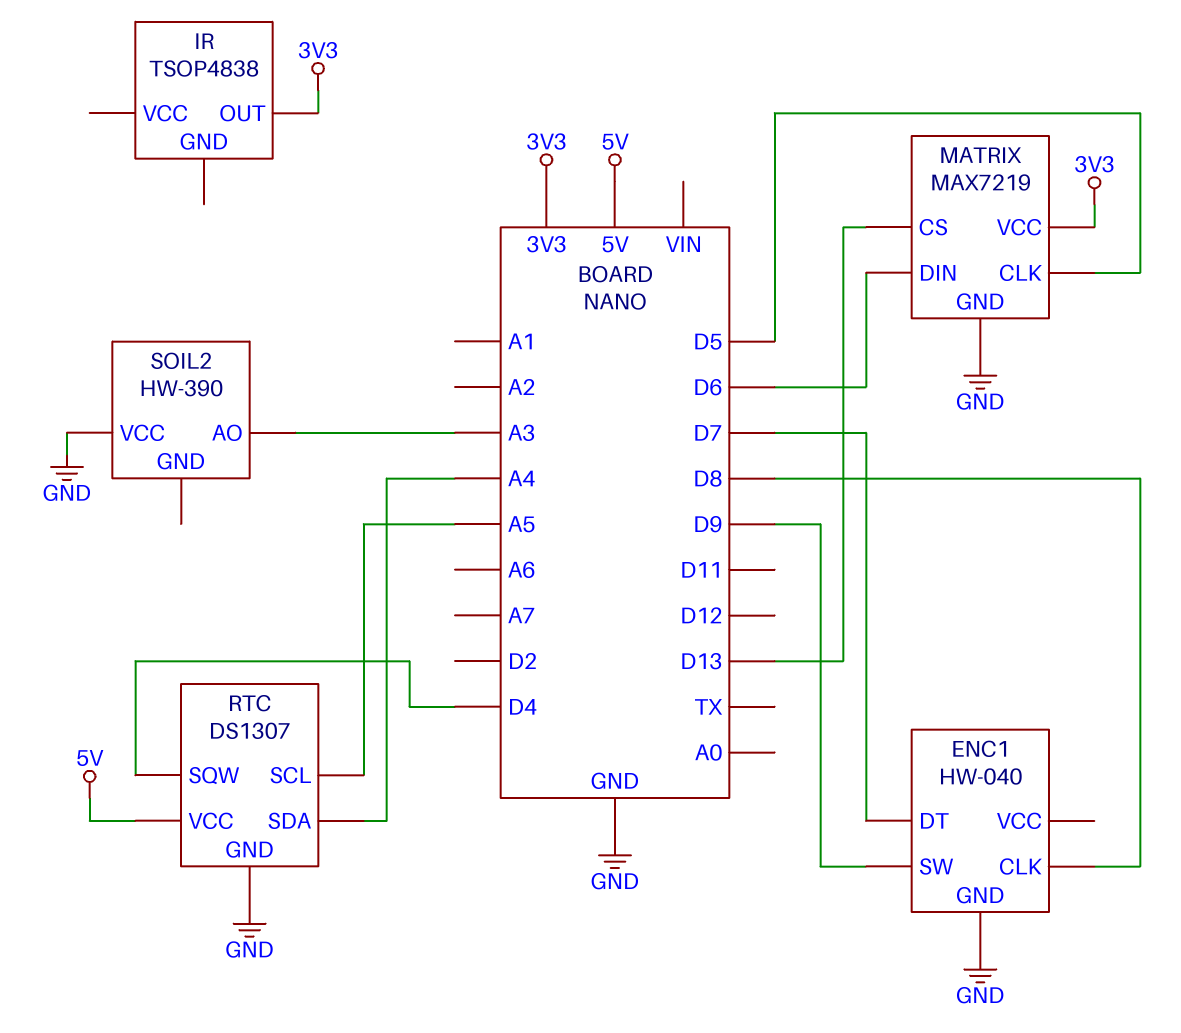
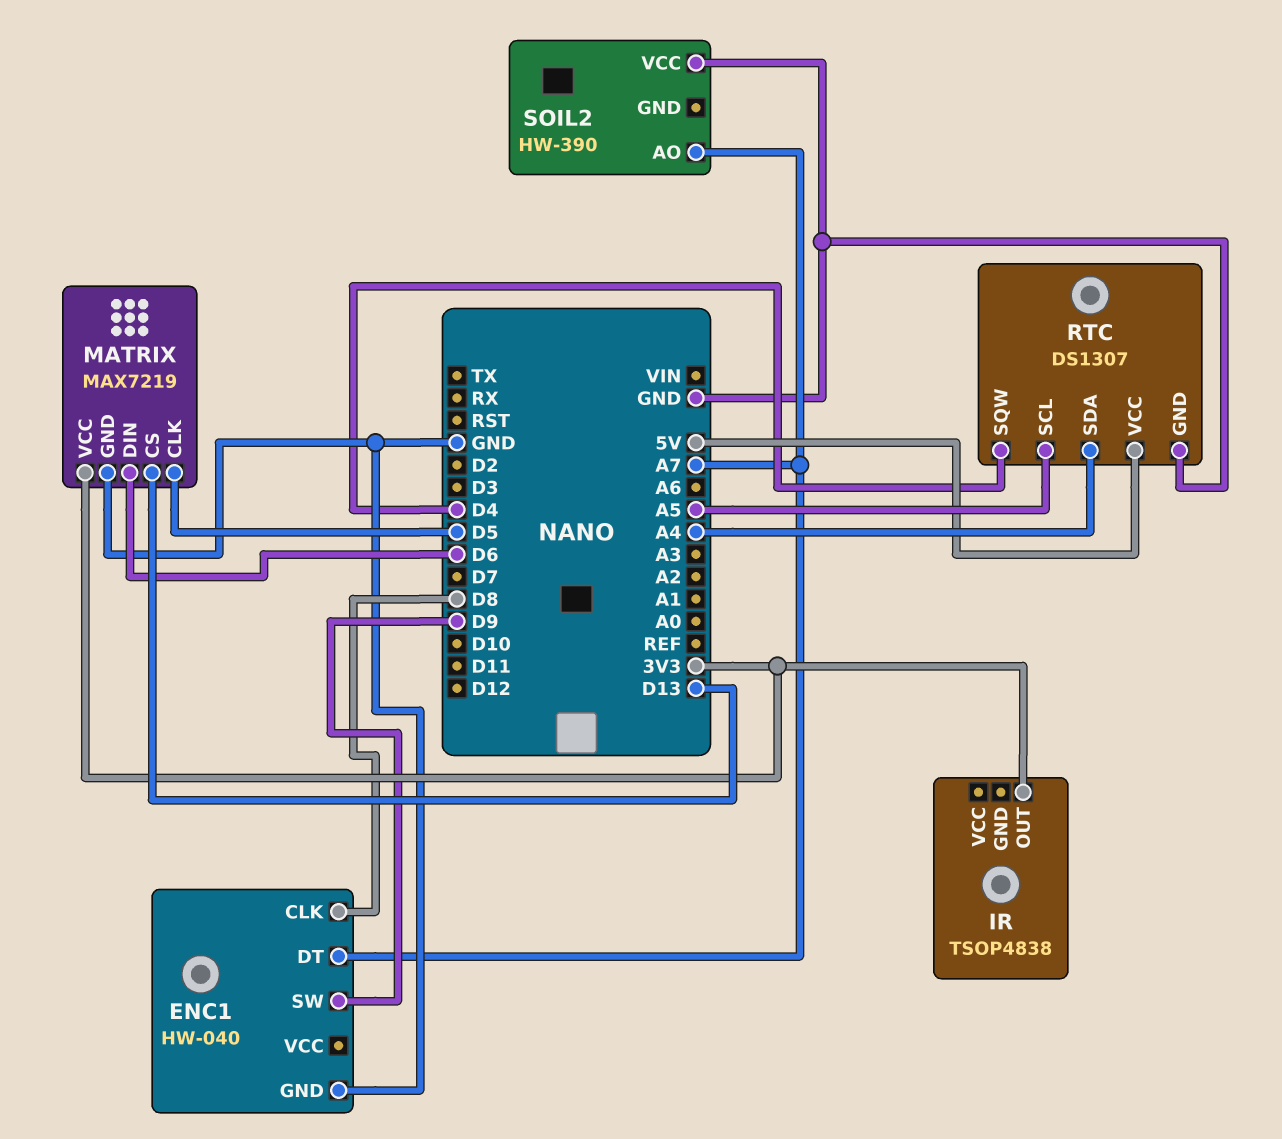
ENC1 pin DT: D7 -> A7
SOIL2 pin AO: A3 -> A7

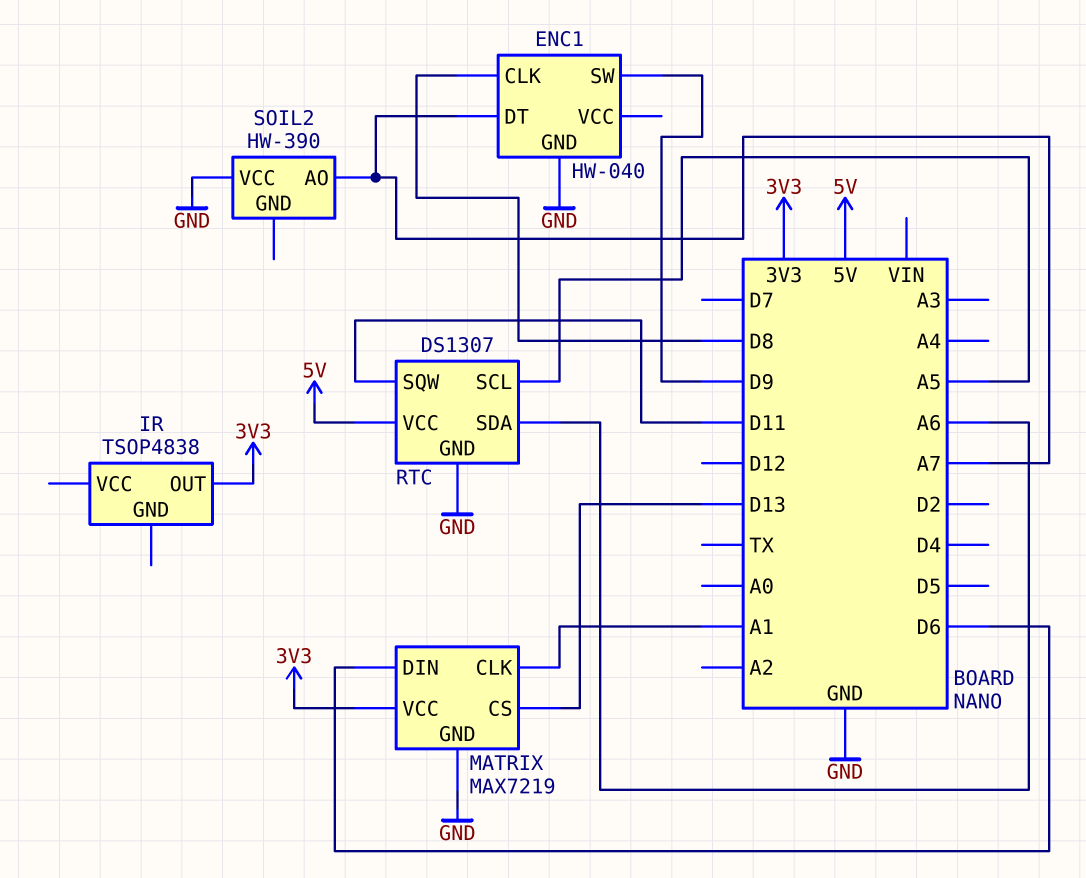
MATRIX pin CLK: D5 -> A1
RTC pin SDA: A4 -> A6
RTC pin SQW: D4 -> D11

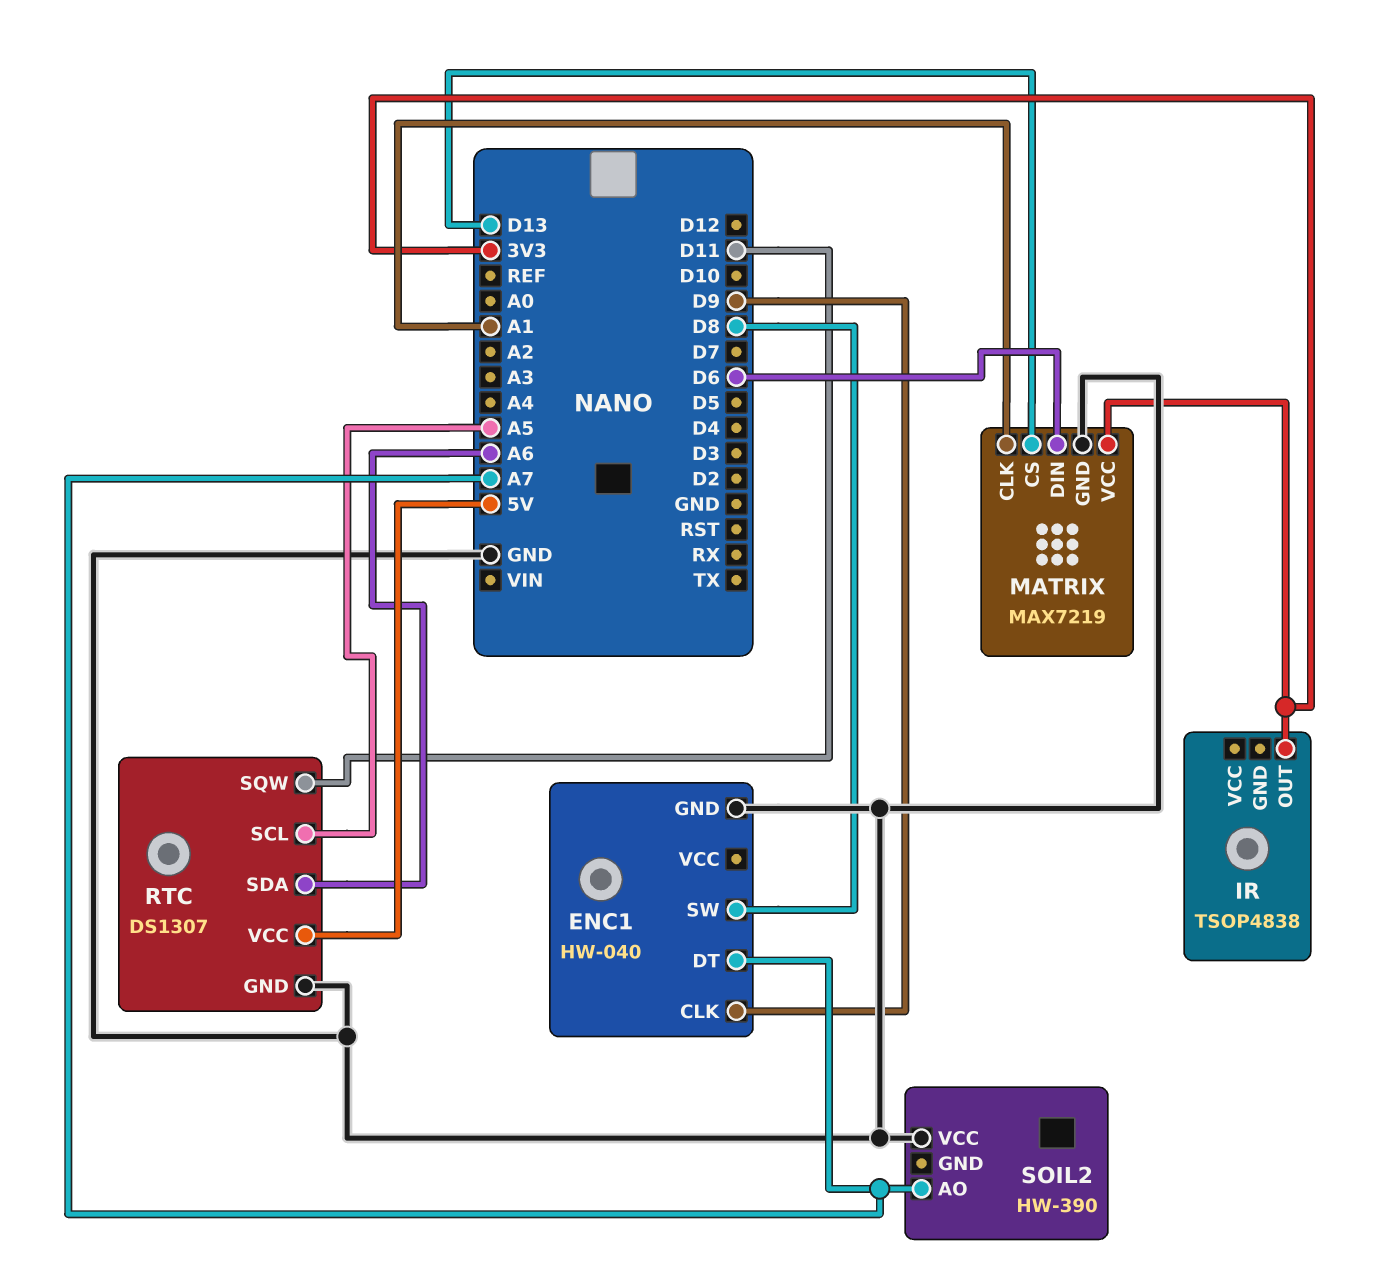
ENC1 pin CLK: D8 -> D9
ENC1 pin SW: D9 -> D8

